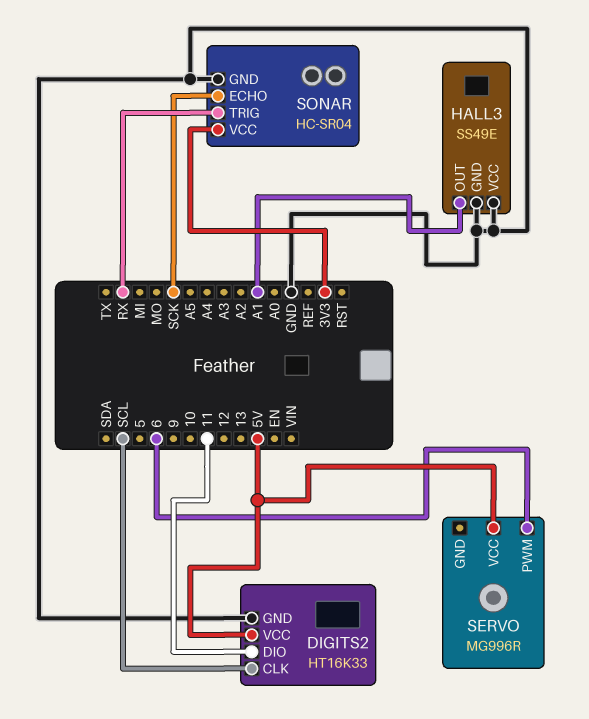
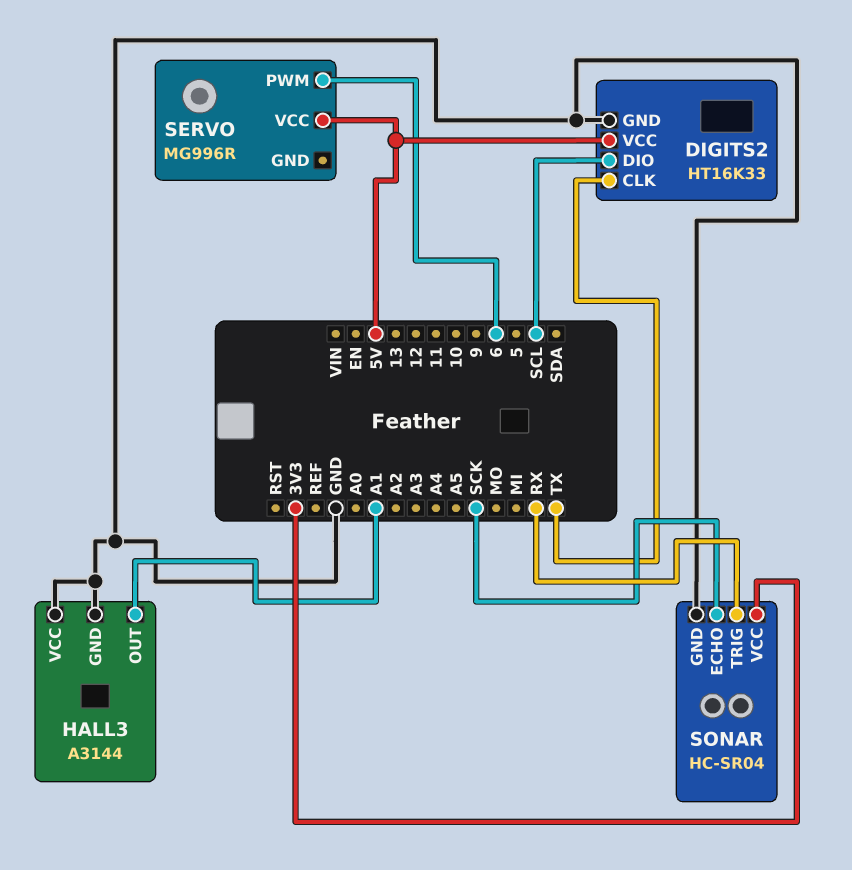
DIGITS2 pin CLK: SCL -> TX
DIGITS2 pin DIO: 11 -> SCL
HALL3: SS49E -> A3144

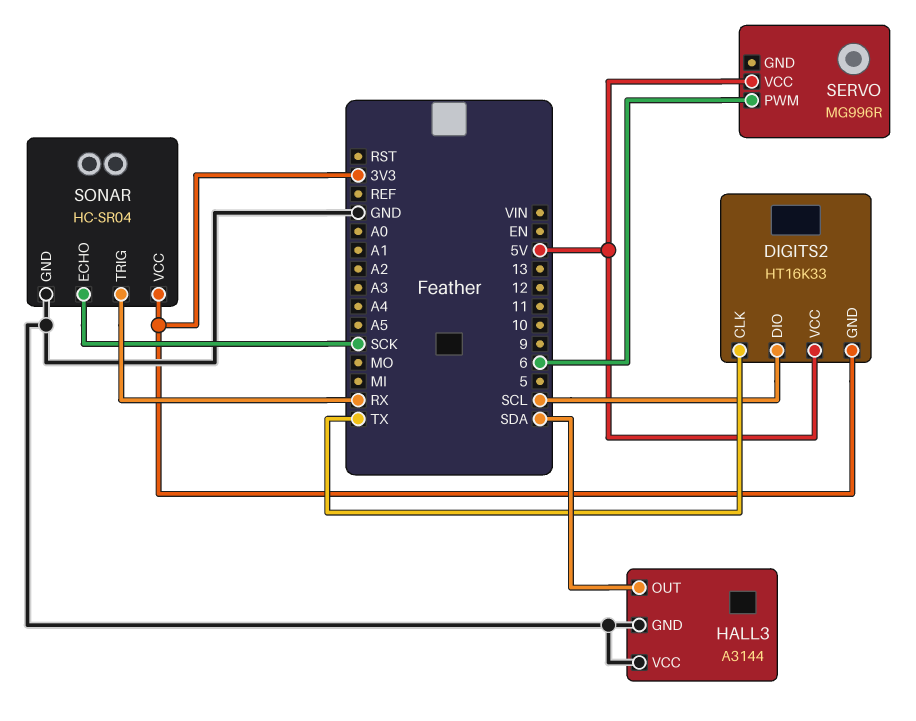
DIGITS2 pin GND: GND -> 3V3
HALL3 pin OUT: A1 -> SDA

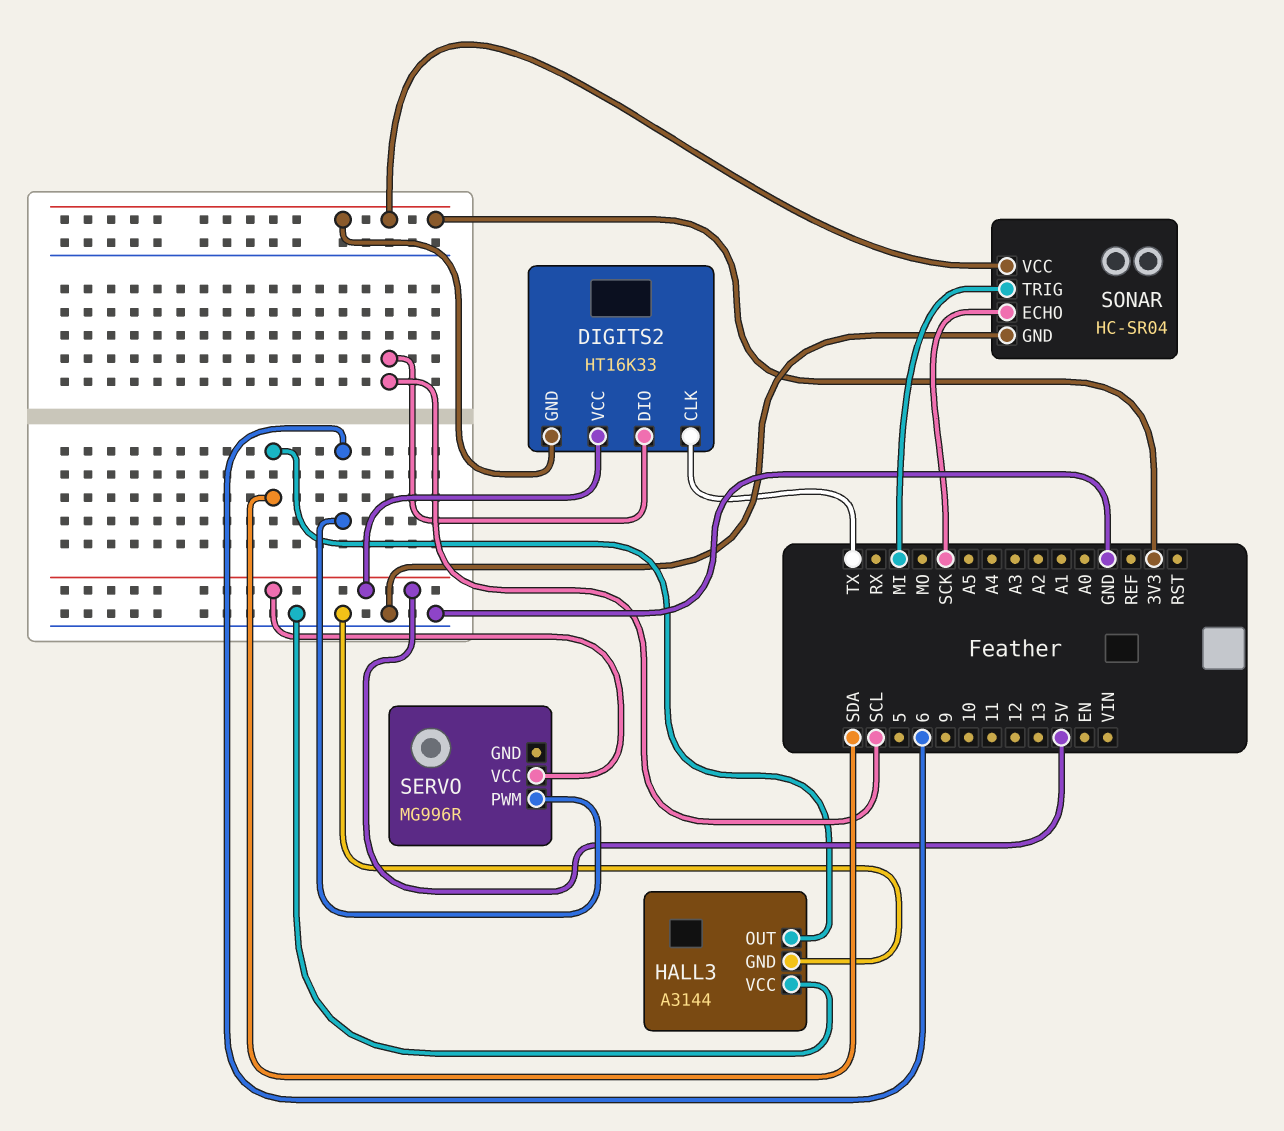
SONAR pin TRIG: RX -> MI

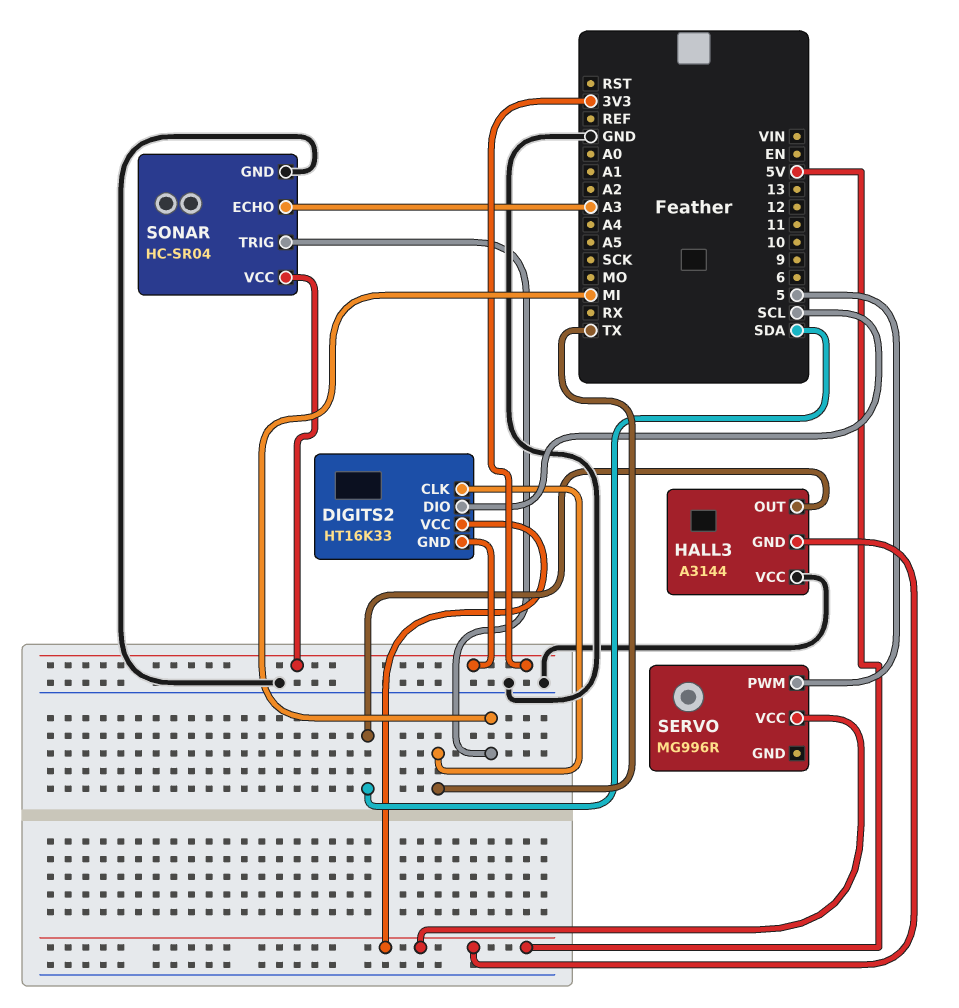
HALL3 pin GND: GND -> 5V
SERVO pin PWM: 6 -> 5
SONAR pin ECHO: SCK -> A3

